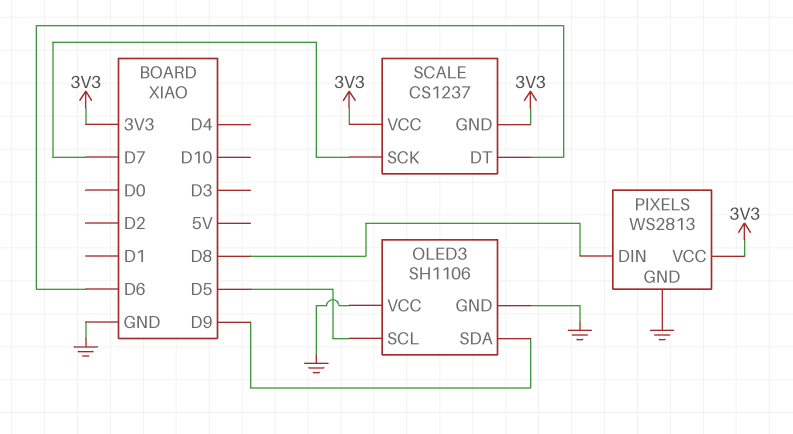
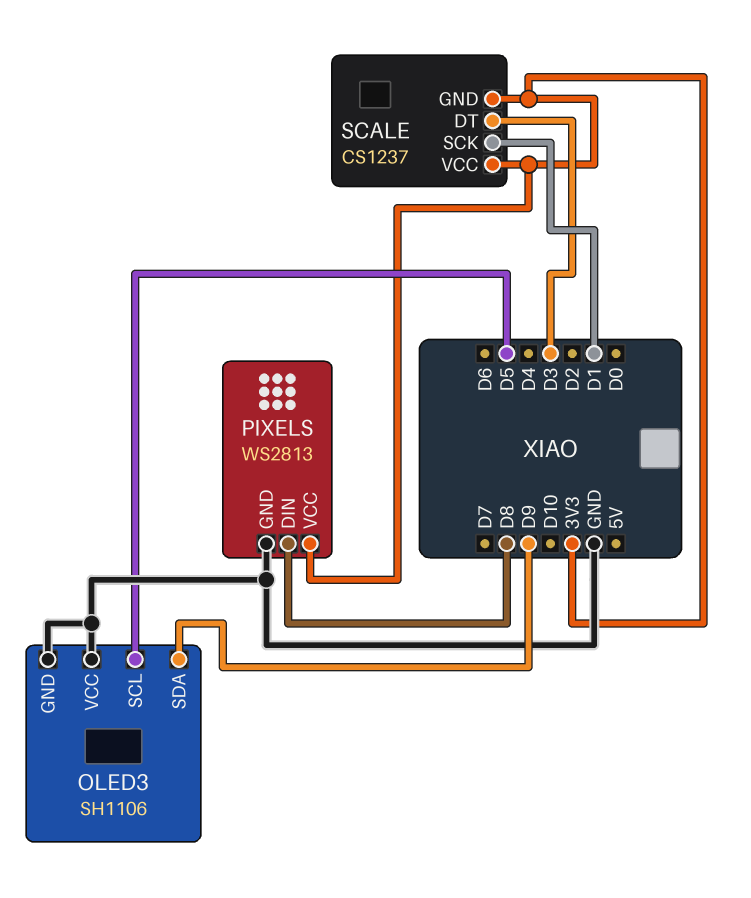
SCALE pin DT: D6 -> D3
SCALE pin SCK: D7 -> D1

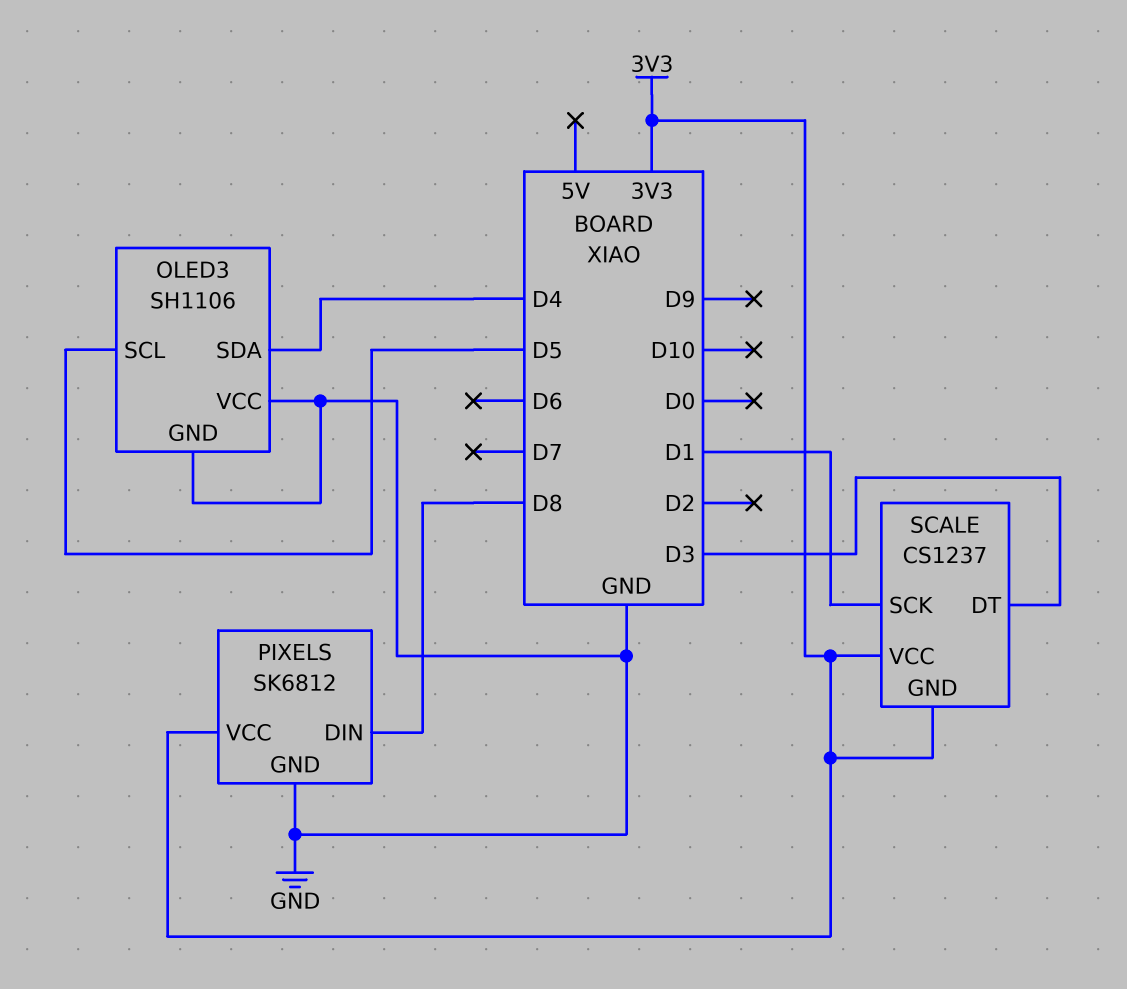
OLED3 pin SDA: D9 -> D4
PIXELS: WS2813 -> SK6812

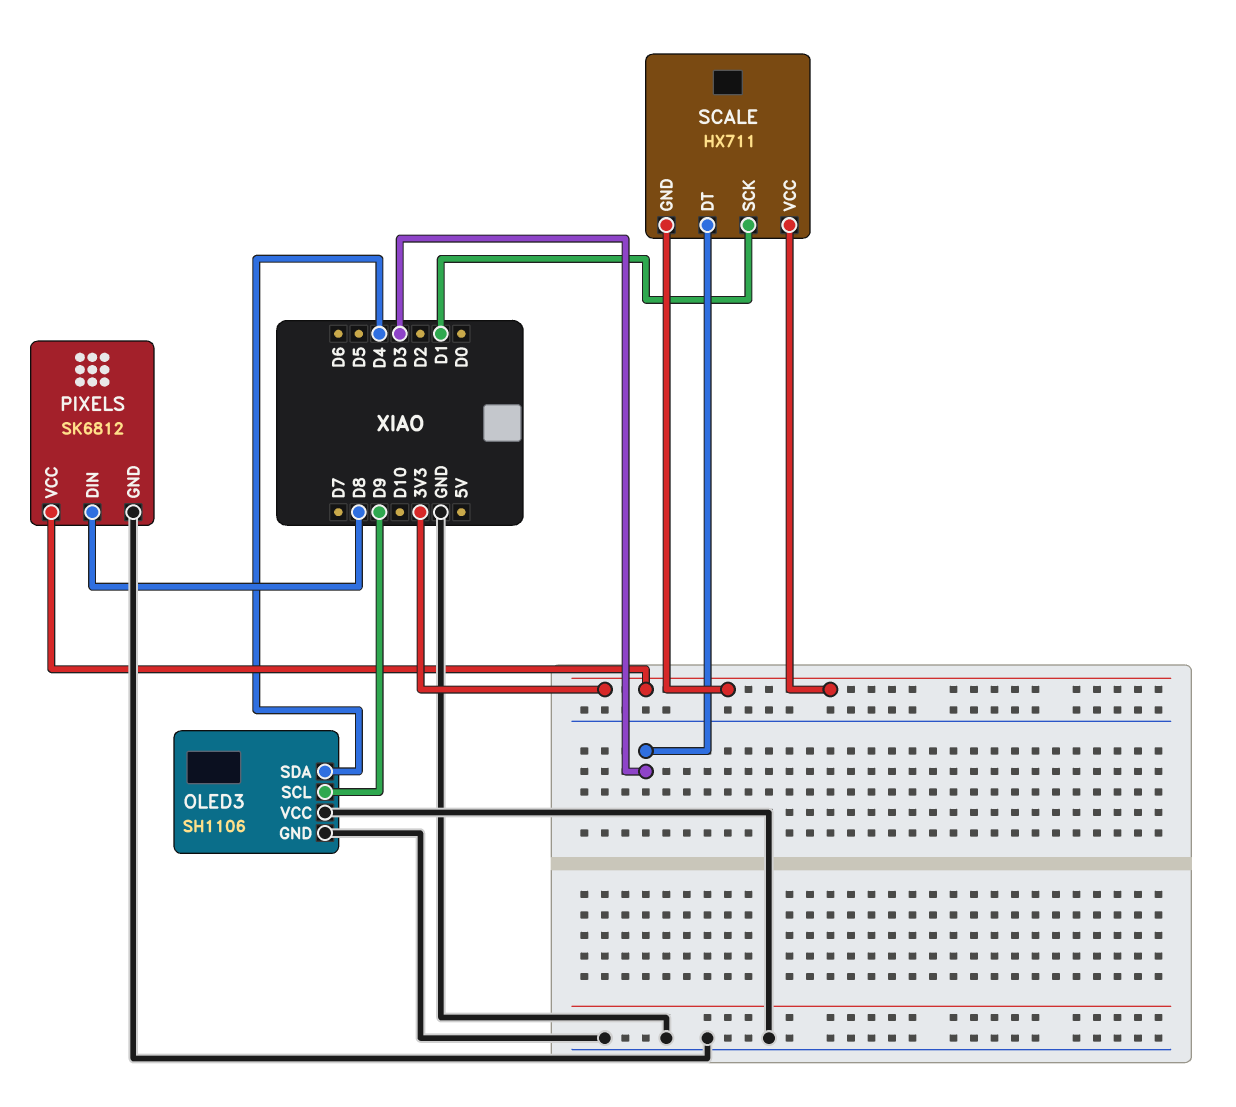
OLED3 pin SCL: D5 -> D9
SCALE: CS1237 -> HX711

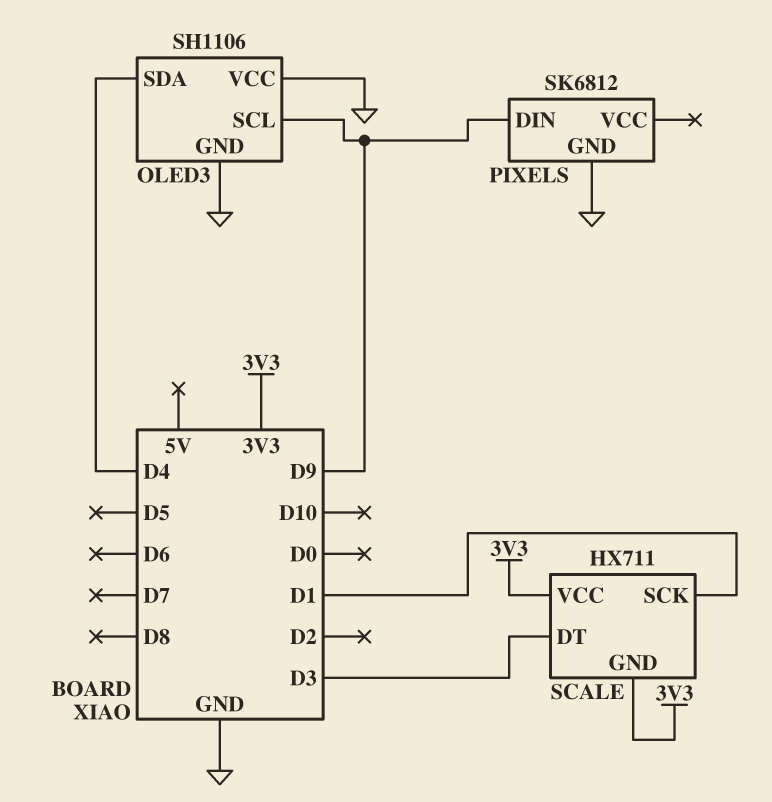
PIXELS pin DIN: D8 -> D9
PIXELS pin VCC: 3V3 -> none

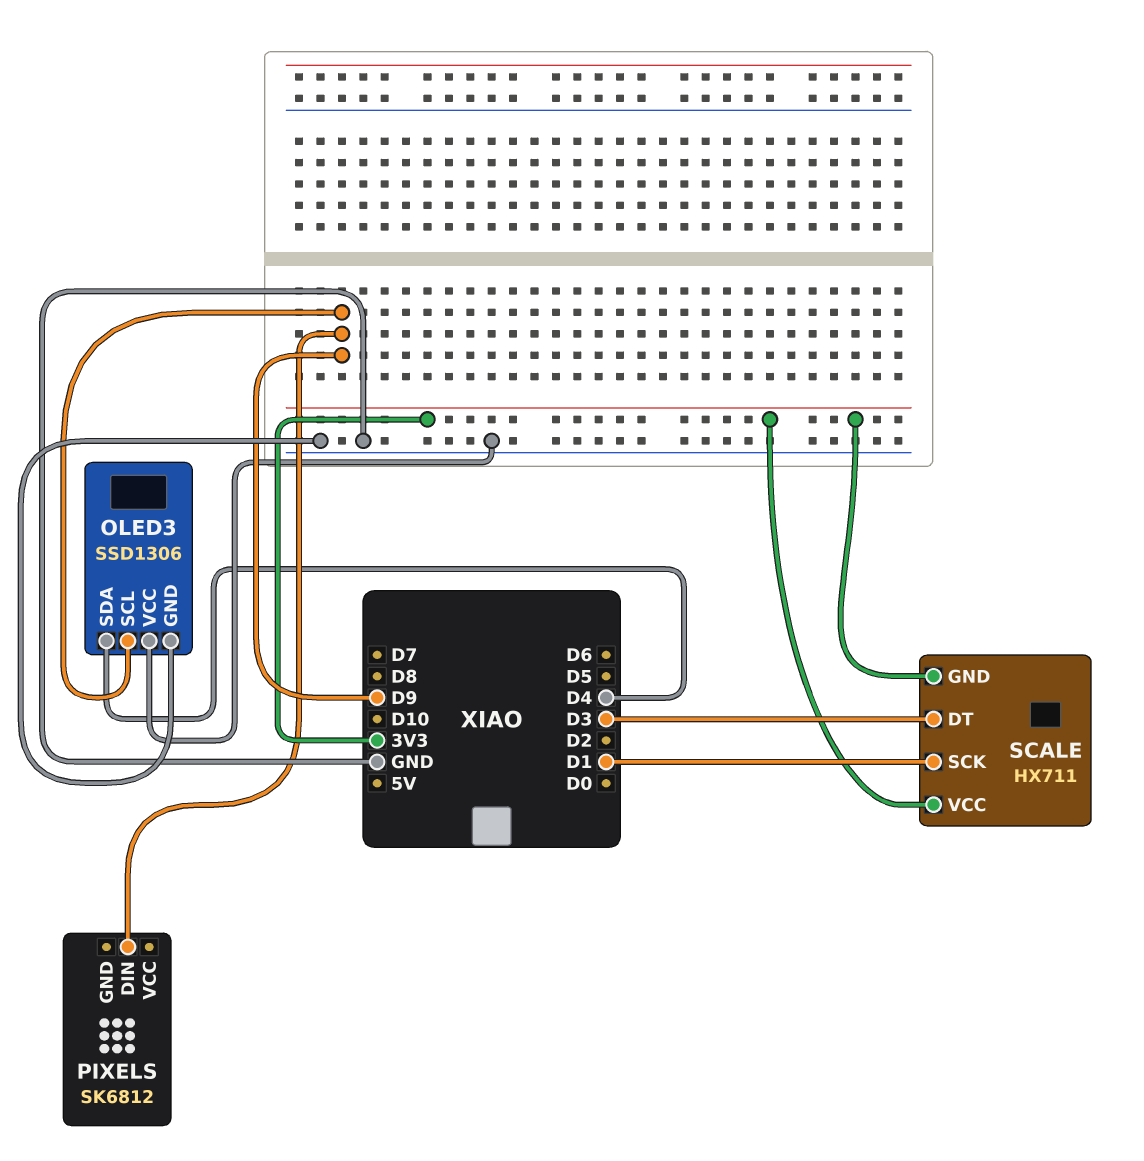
OLED3: SH1106 -> SSD1306
PIXELS pin GND: GND -> none

